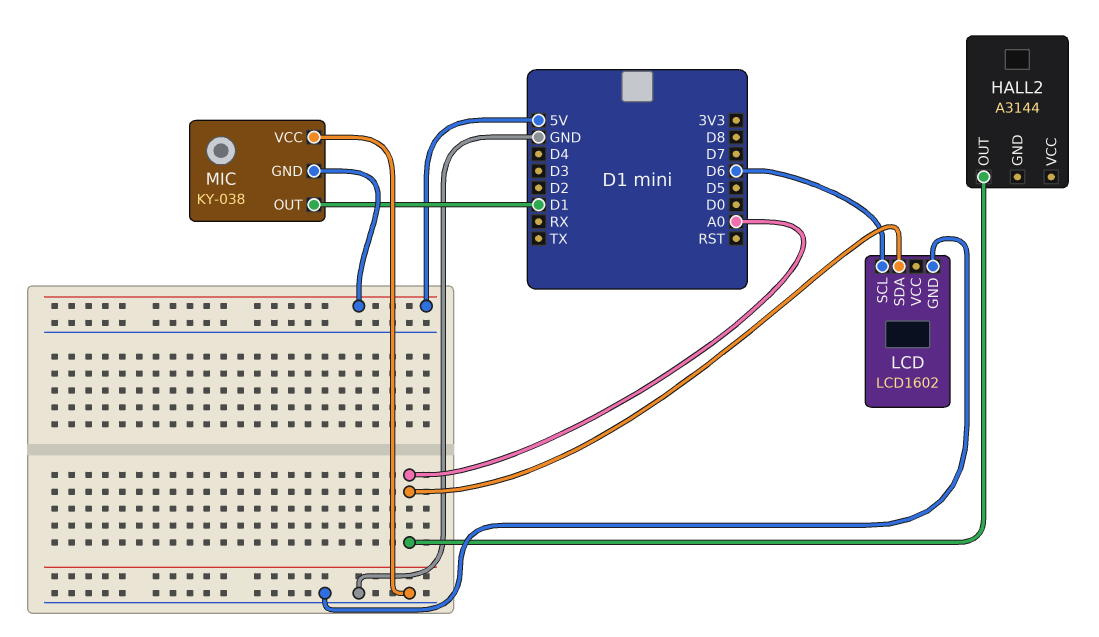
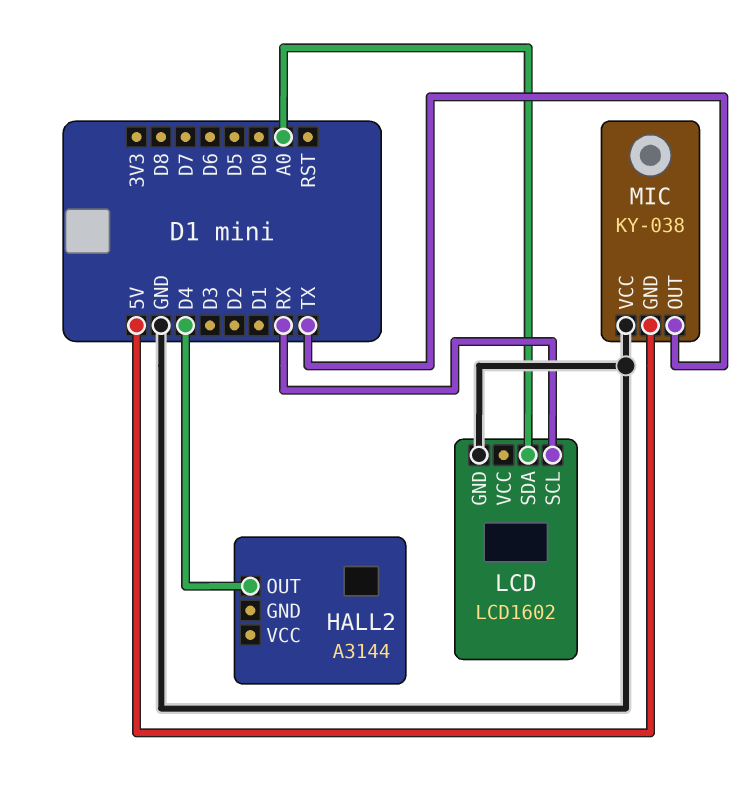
HALL2 pin OUT: A0 -> D4
LCD pin SCL: D6 -> RX
MIC pin OUT: D1 -> TX

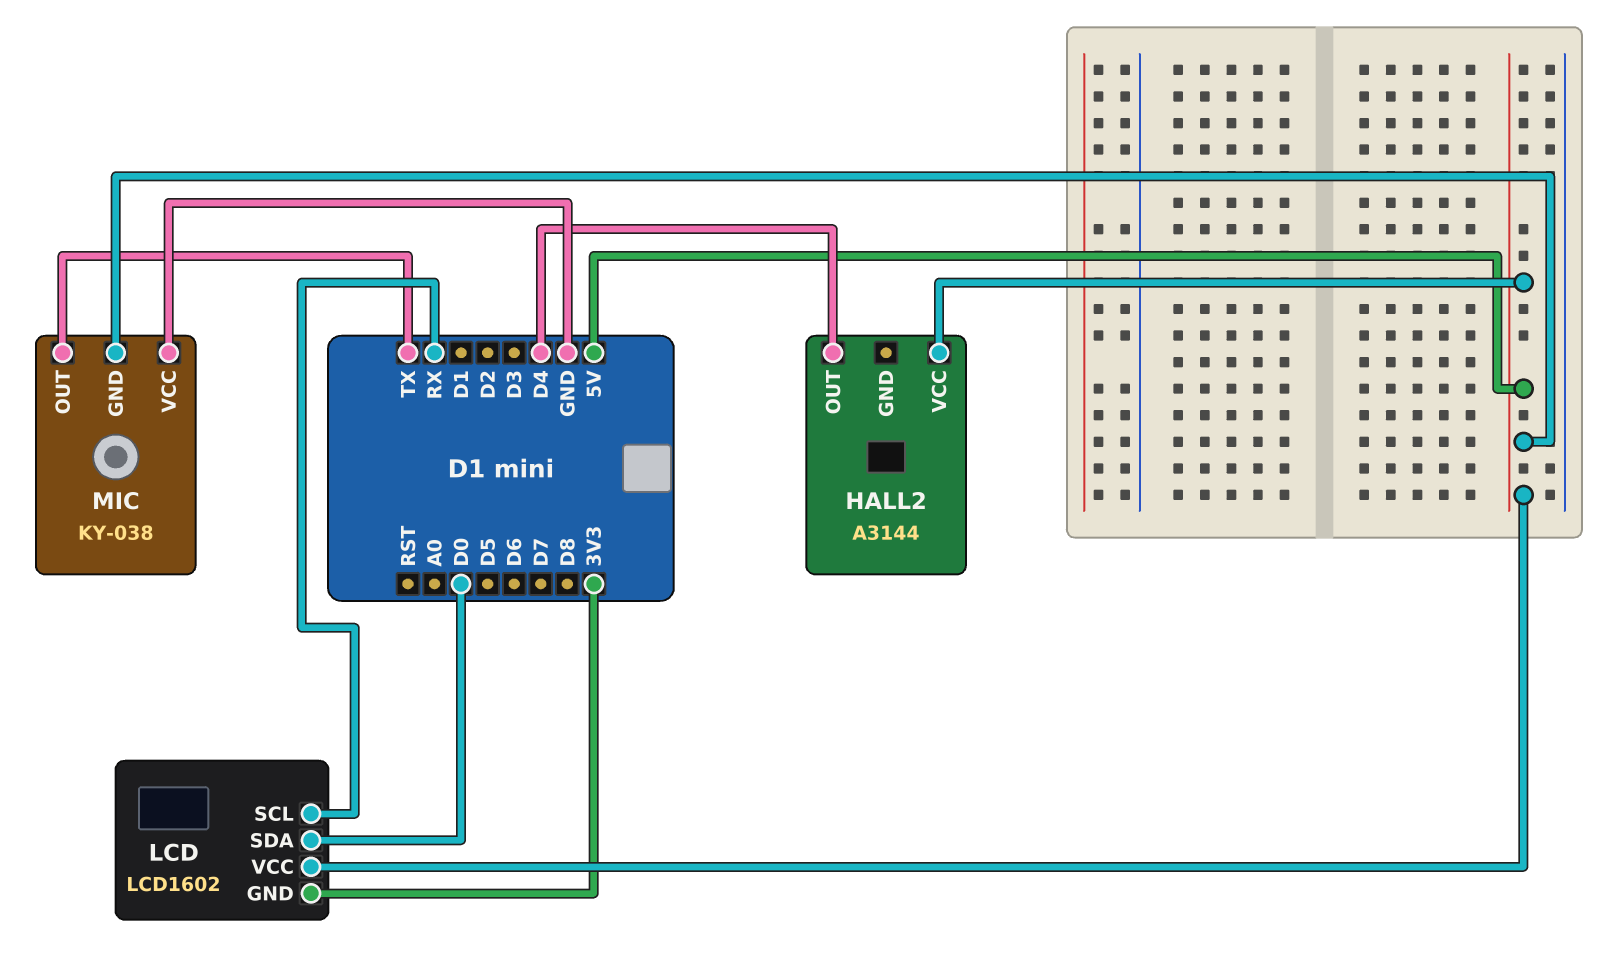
HALL2 pin VCC: none -> 5V
LCD pin GND: GND -> 3V3
LCD pin SDA: A0 -> D0
LCD pin VCC: none -> 5V

